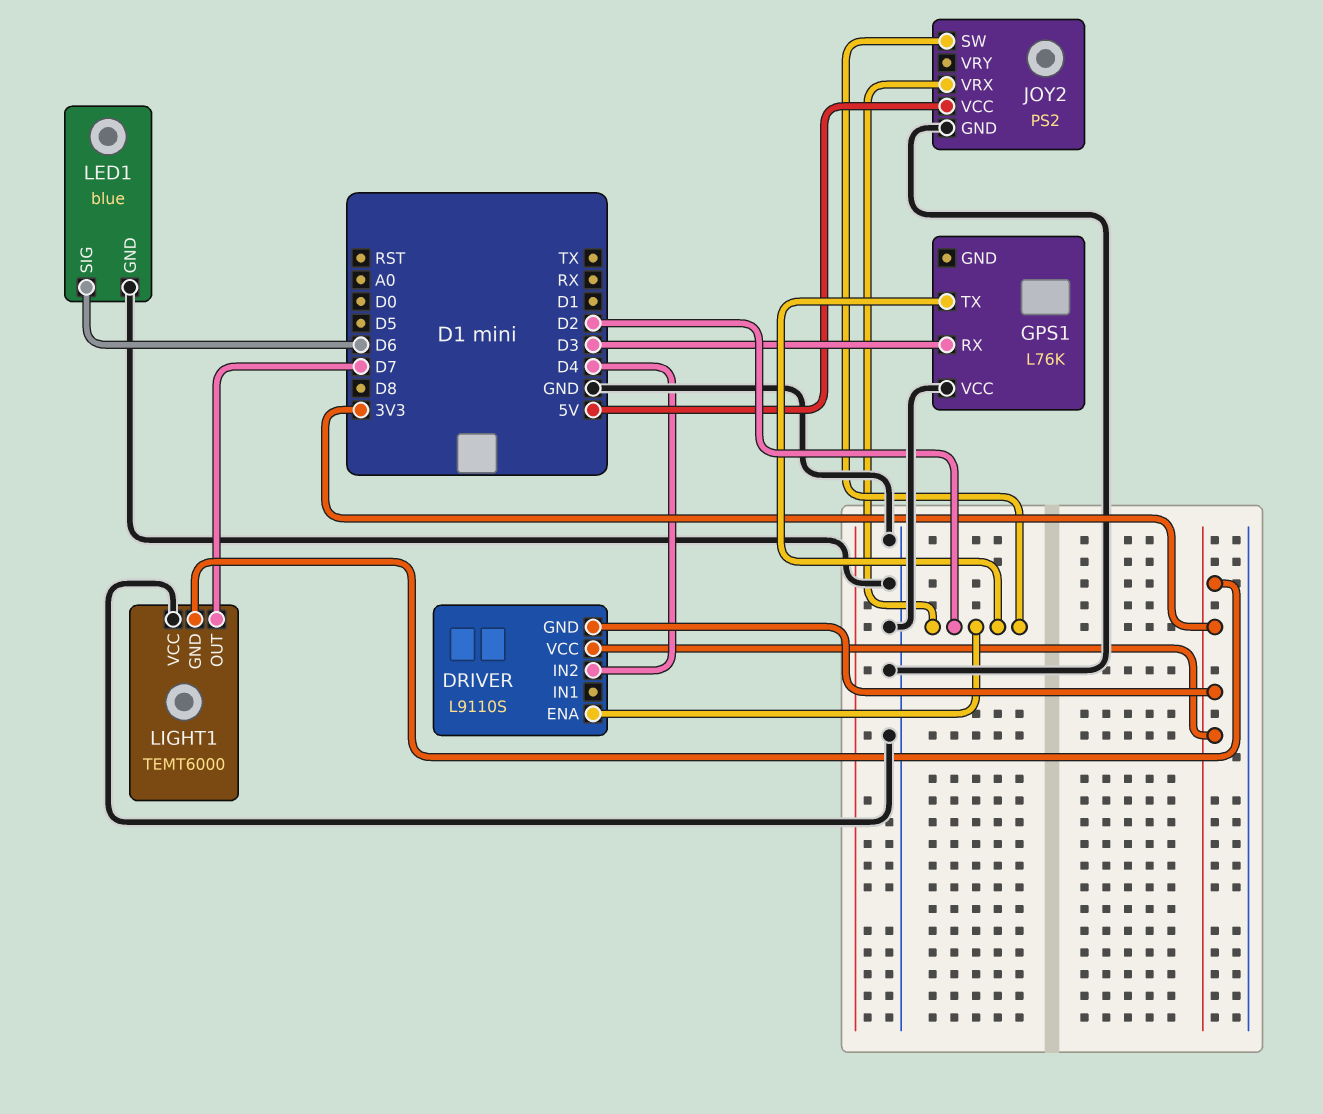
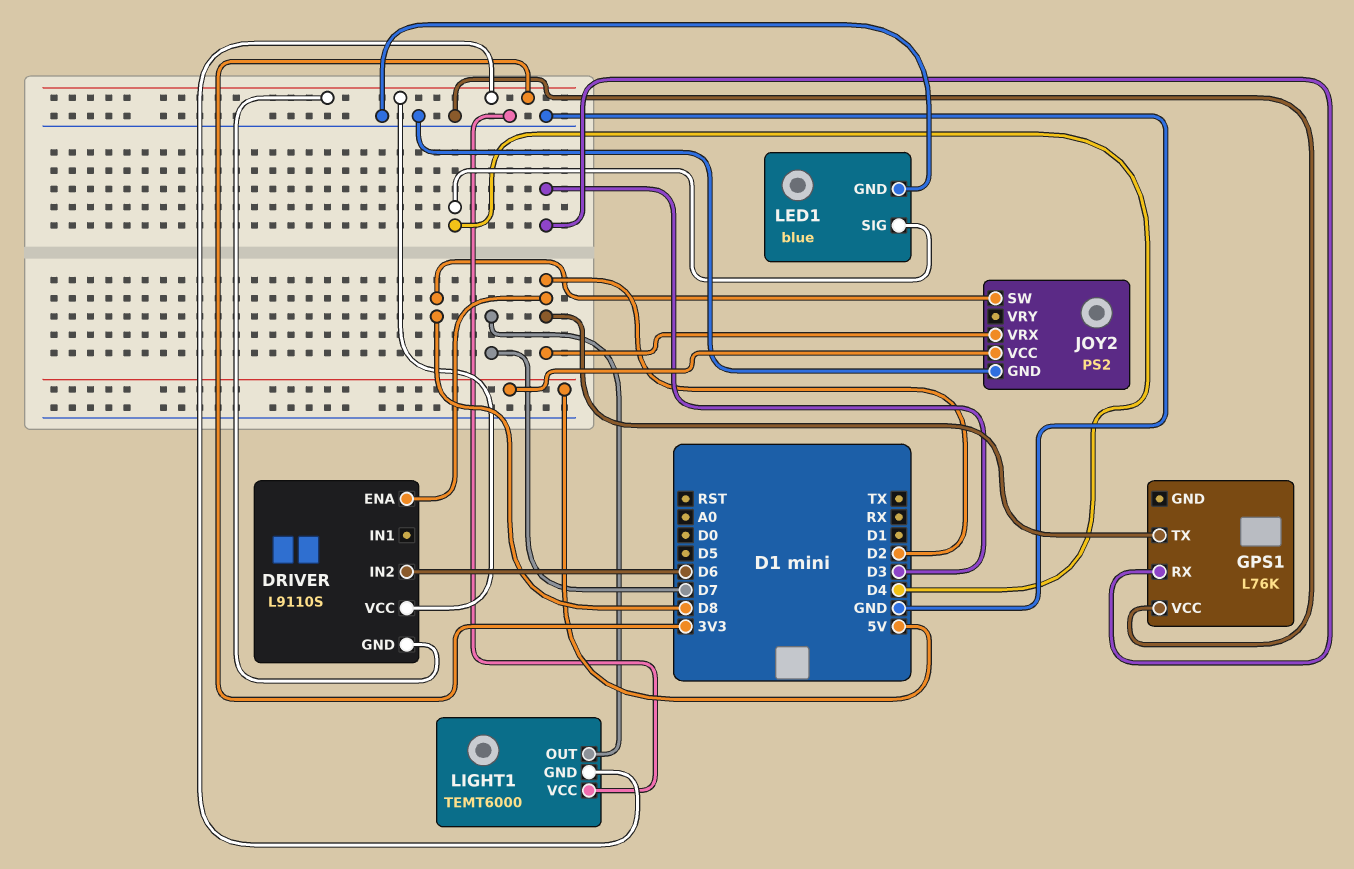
DRIVER pin IN2: D4 -> D6
JOY2 pin SW: D2 -> D8
LED1 pin SIG: D6 -> D4

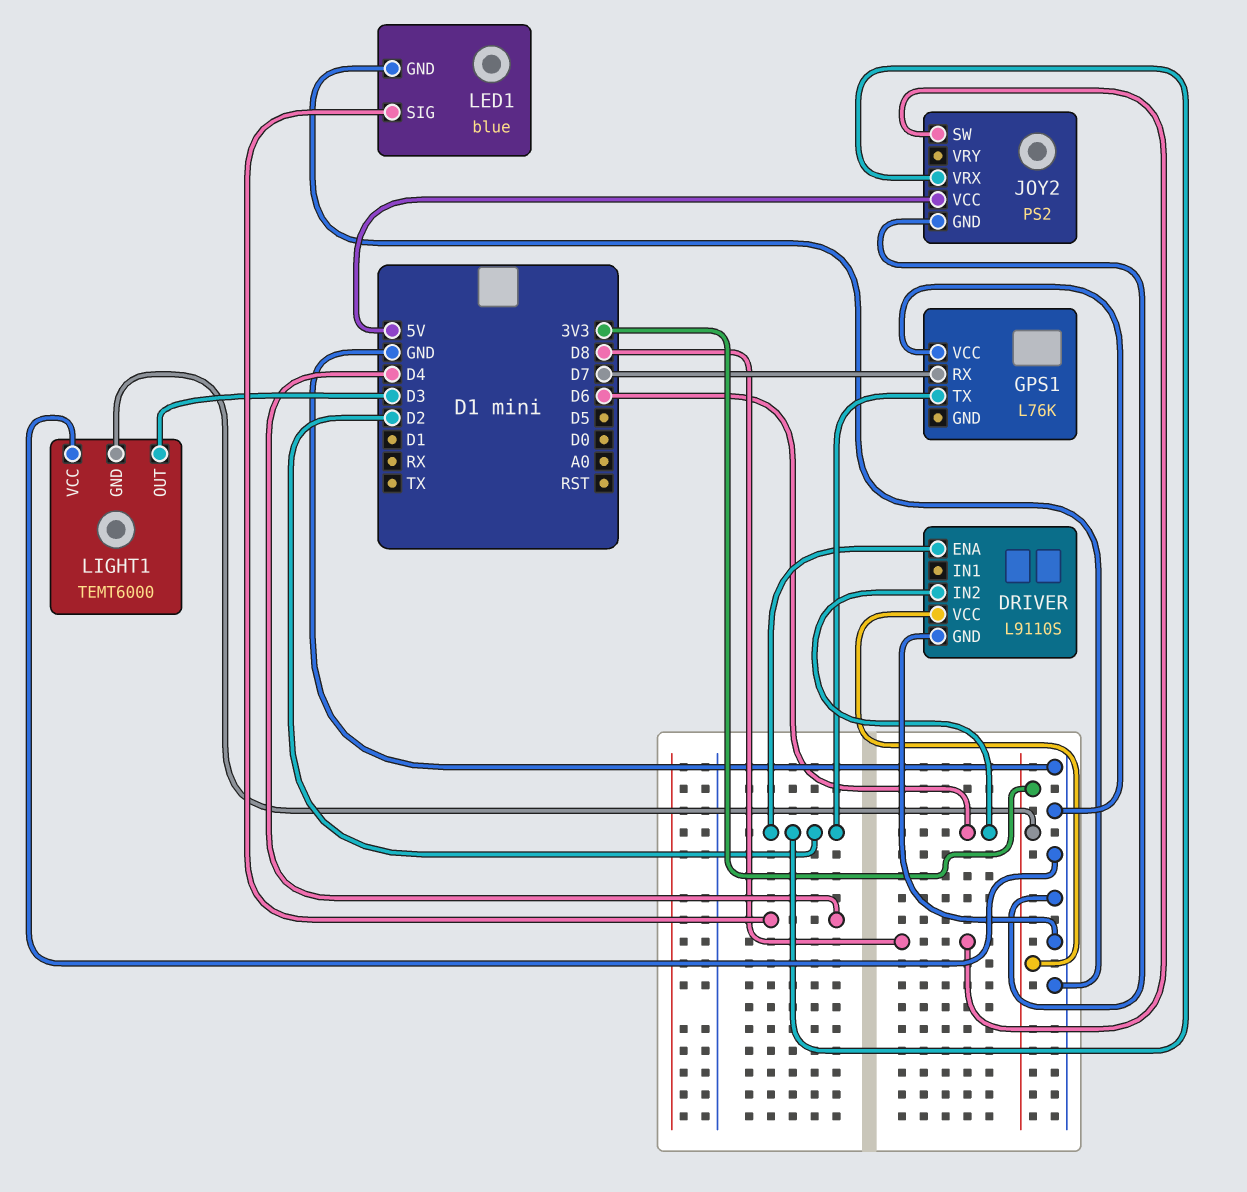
DRIVER pin GND: 3V3 -> GND
GPS1 pin RX: D3 -> D7
LIGHT1 pin OUT: D7 -> D3

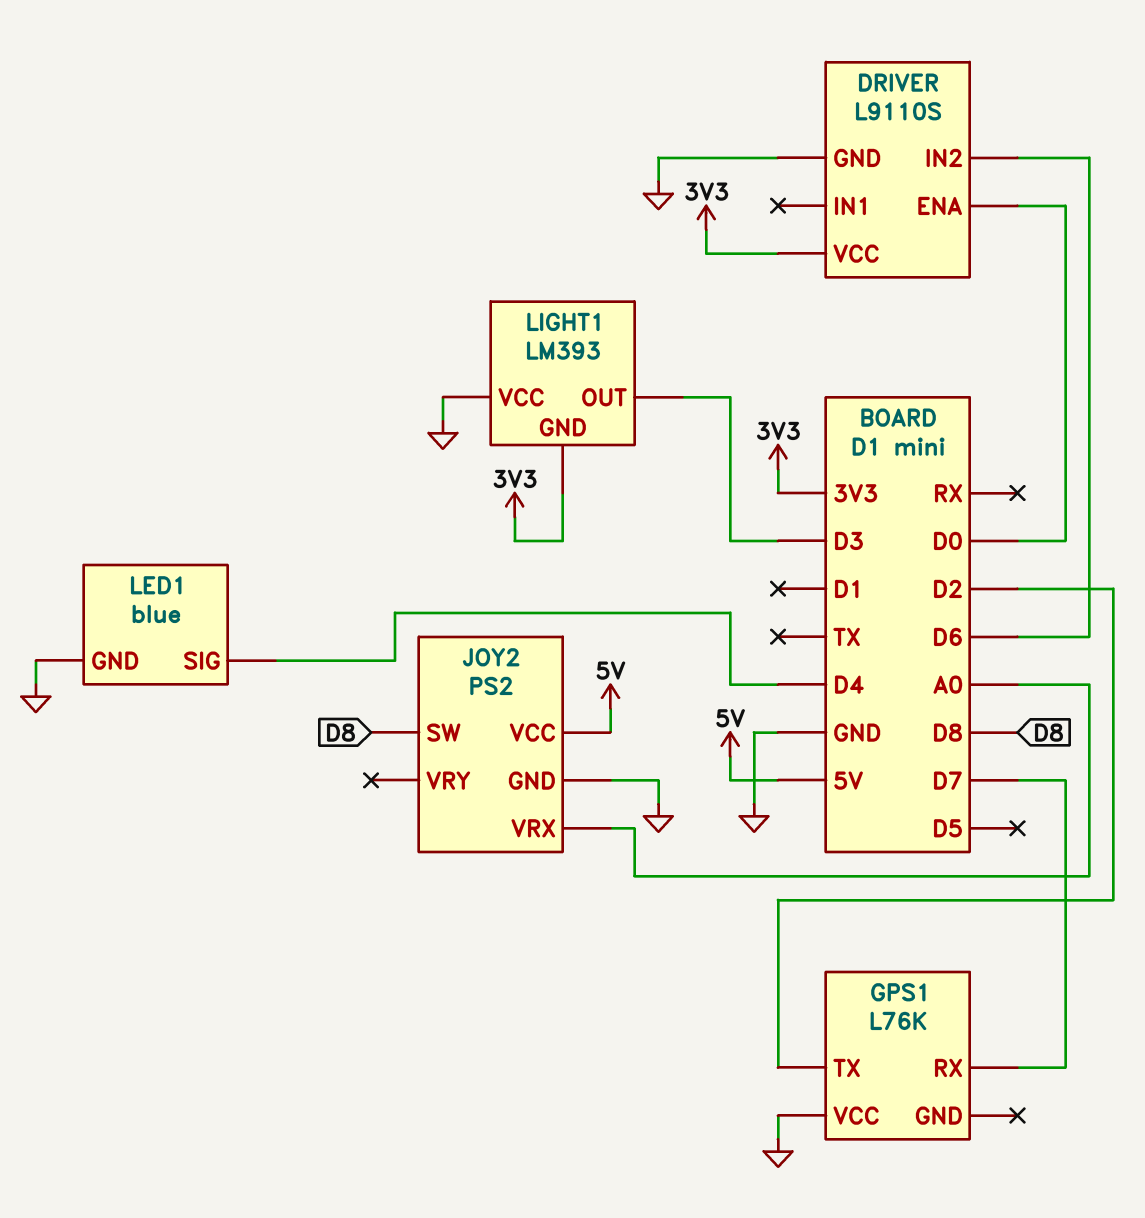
DRIVER pin ENA: D2 -> D0
JOY2 pin VRX: D2 -> A0
LIGHT1: TEMT6000 -> LM393

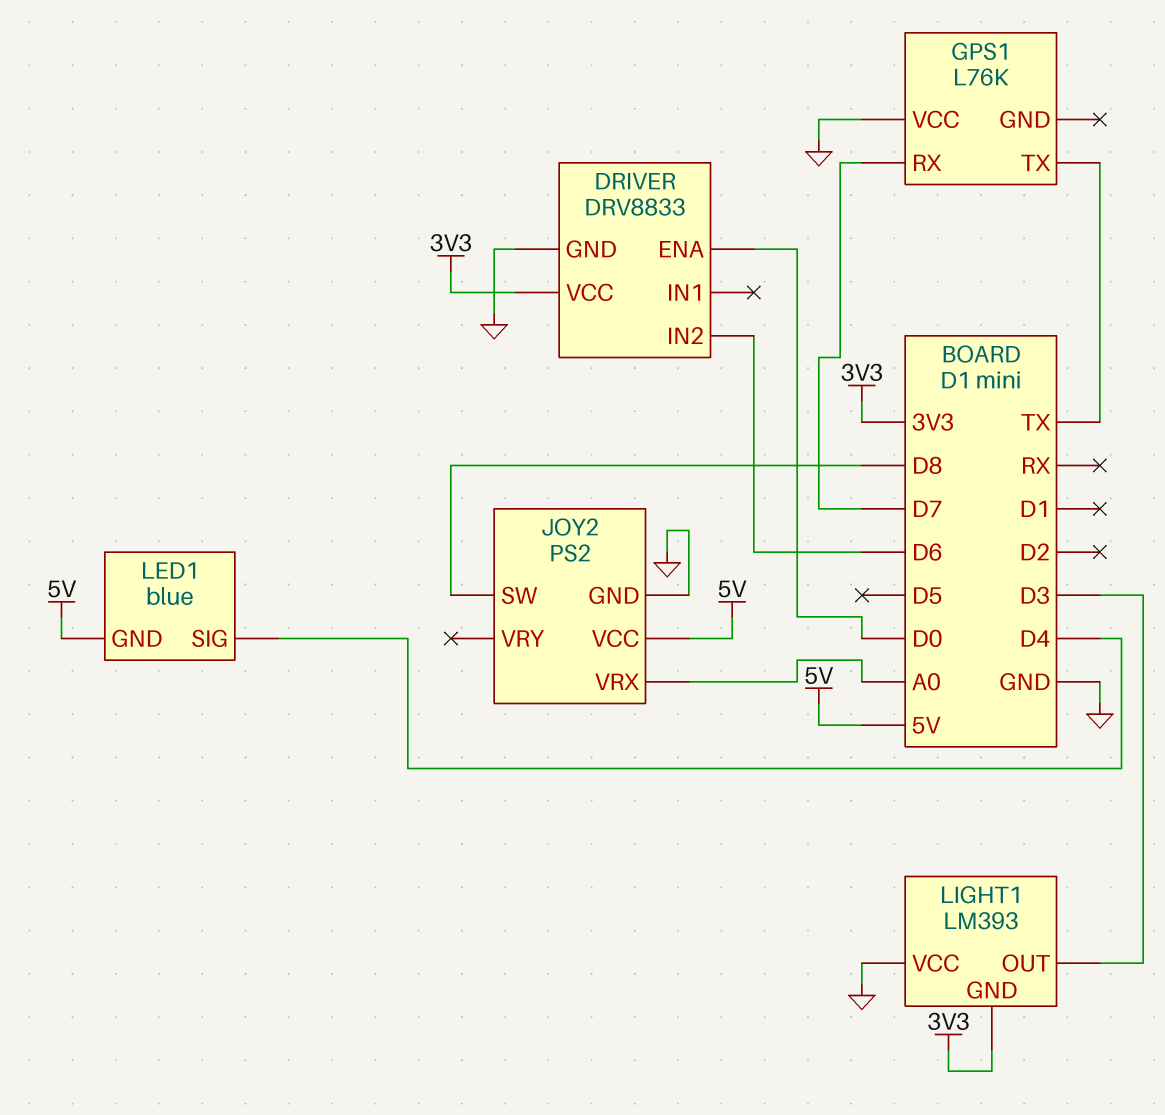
DRIVER: L9110S -> DRV8833
GPS1 pin TX: D2 -> TX
LED1 pin GND: GND -> 5V

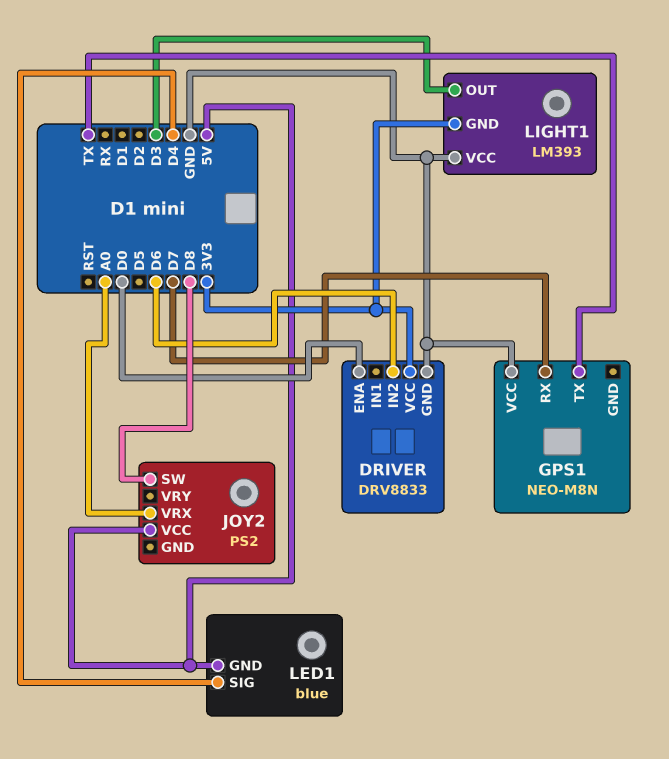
GPS1: L76K -> NEO-M8N
JOY2 pin GND: GND -> none

